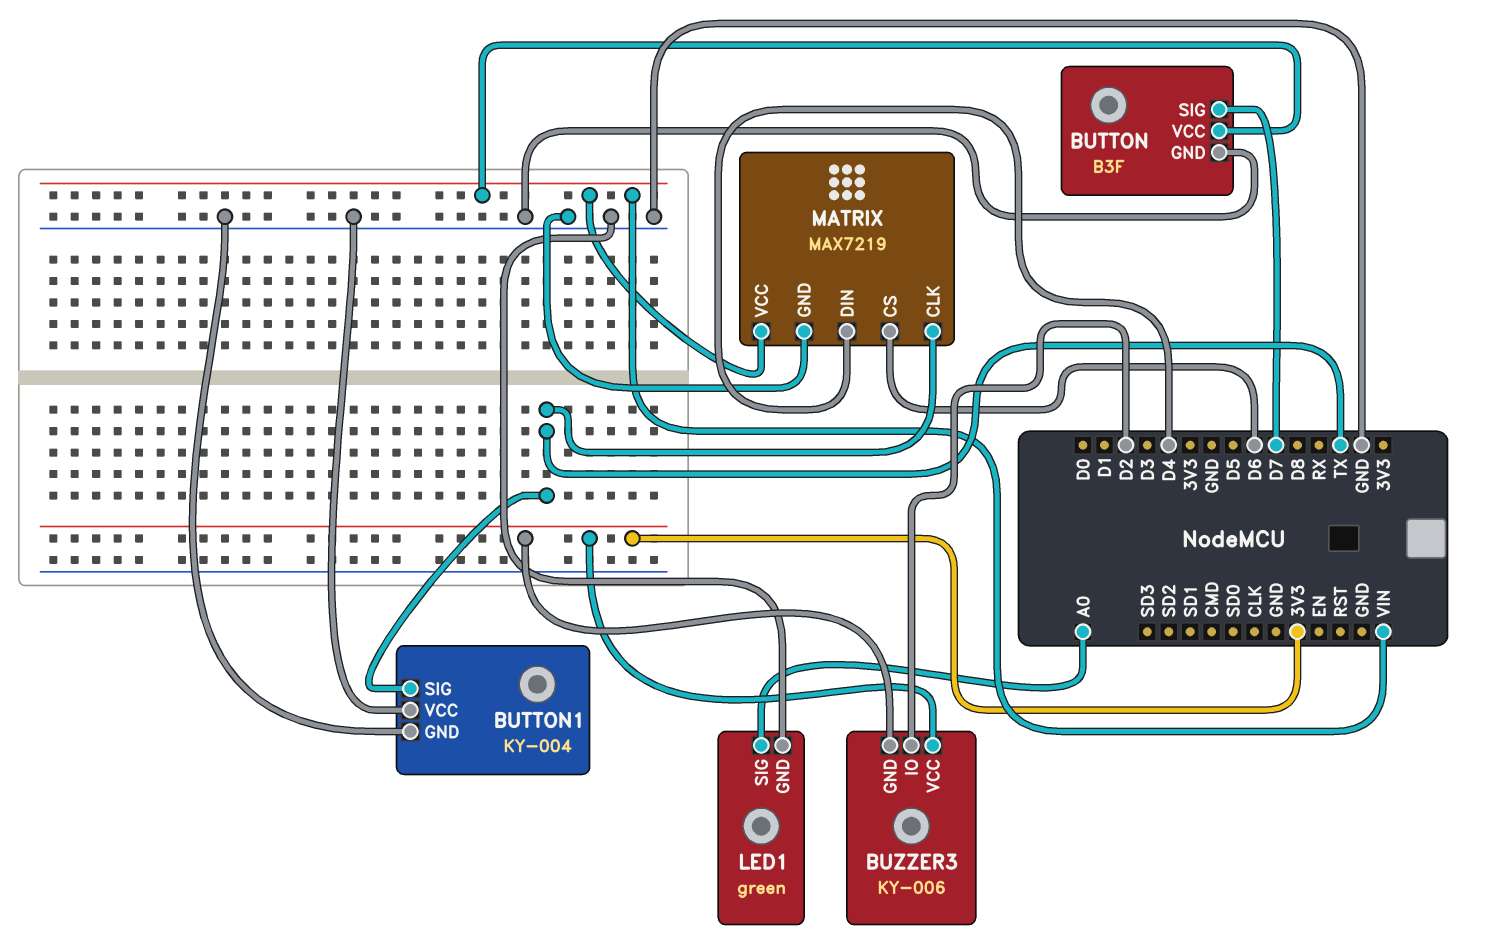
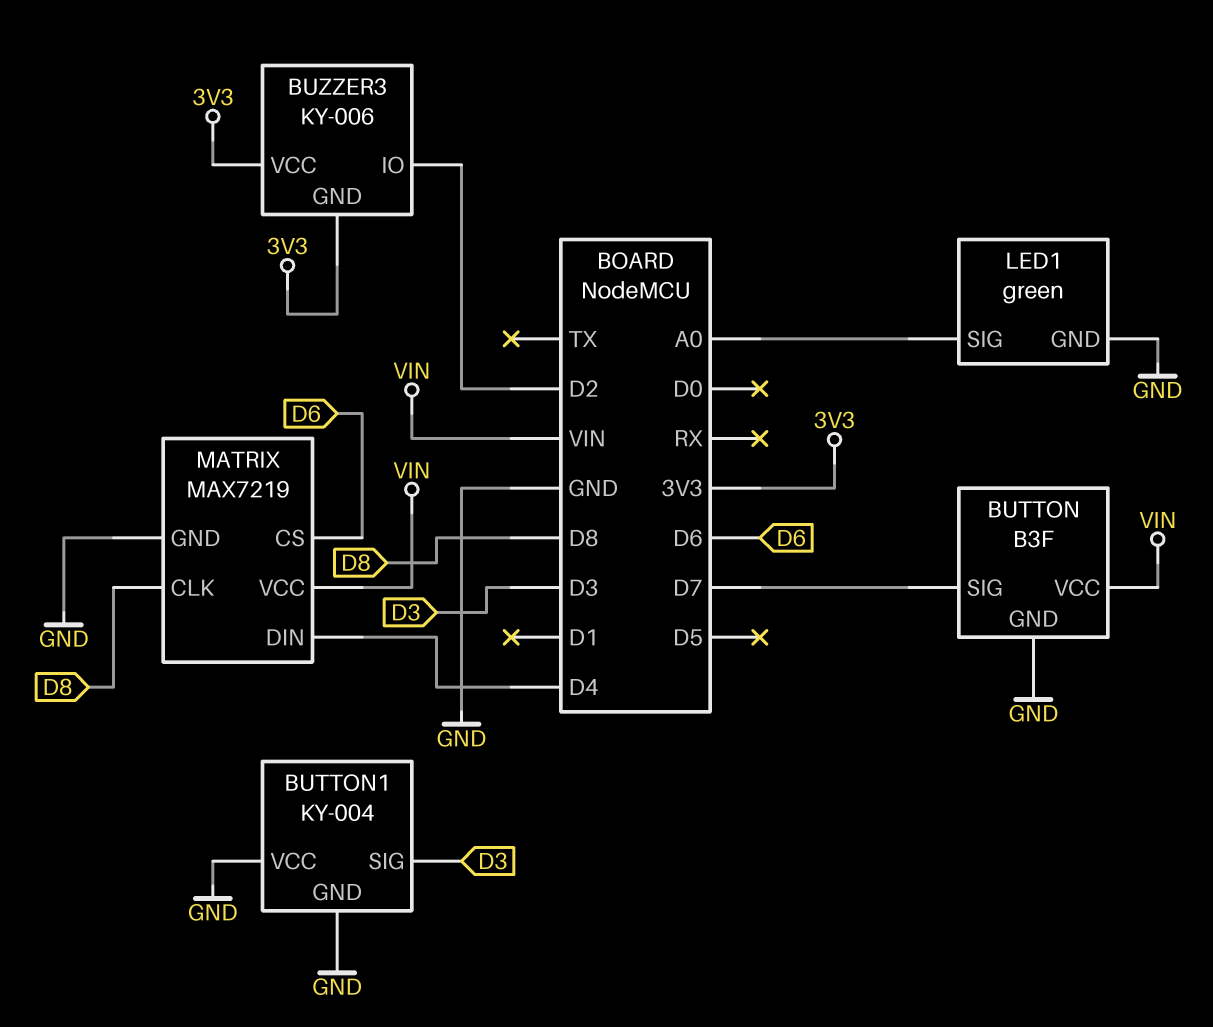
BUTTON1 pin SIG: TX -> D3
MATRIX pin CLK: TX -> D8

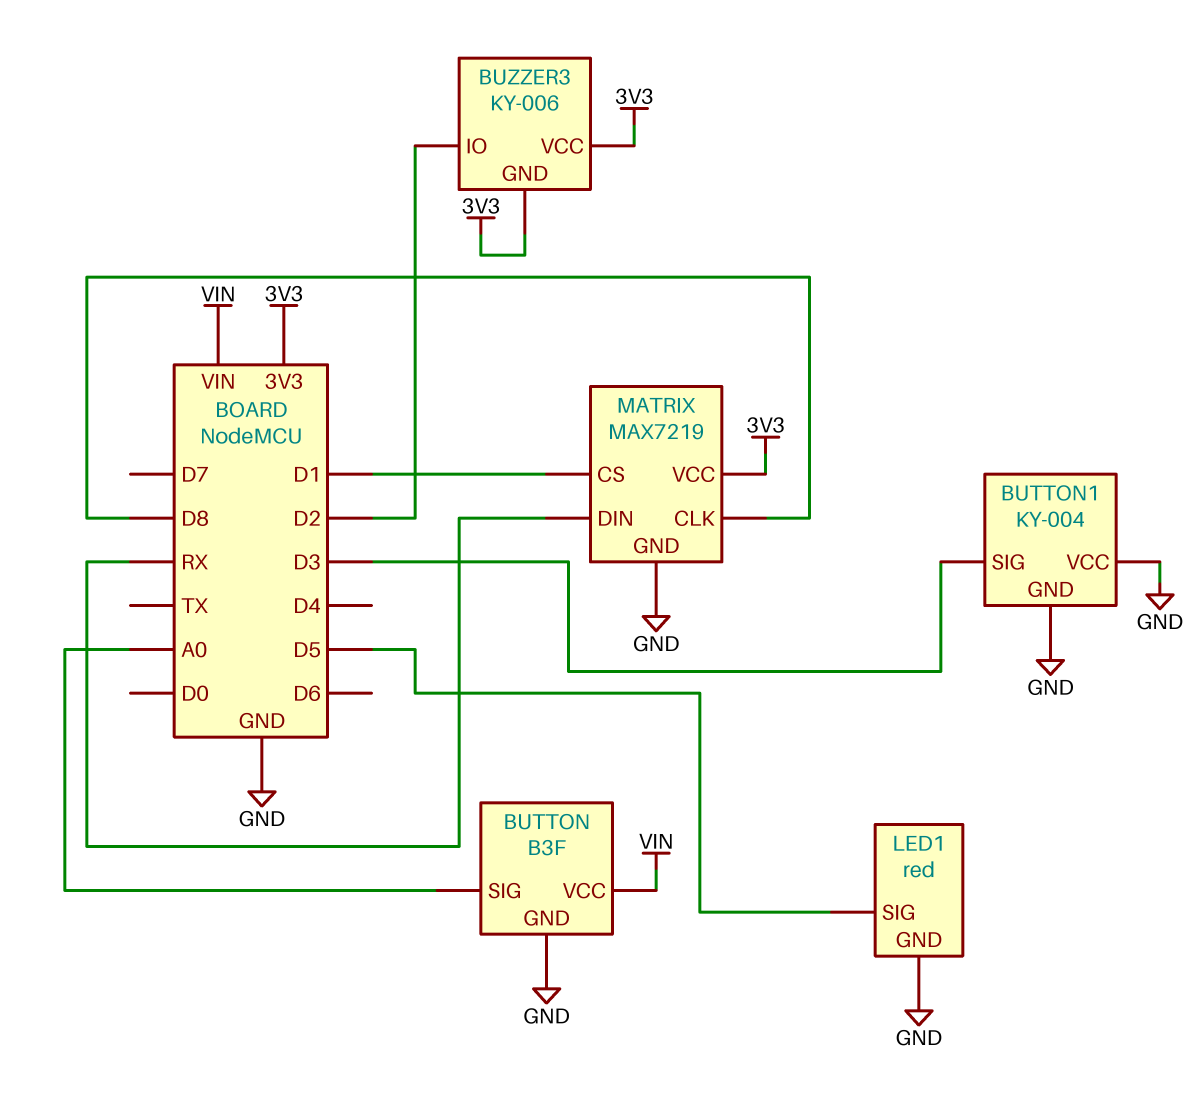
BUTTON pin SIG: D7 -> A0
LED1: green -> red
LED1 pin SIG: A0 -> D5
MATRIX pin CS: D6 -> D1
MATRIX pin DIN: D4 -> RX
MATRIX pin VCC: VIN -> 3V3

